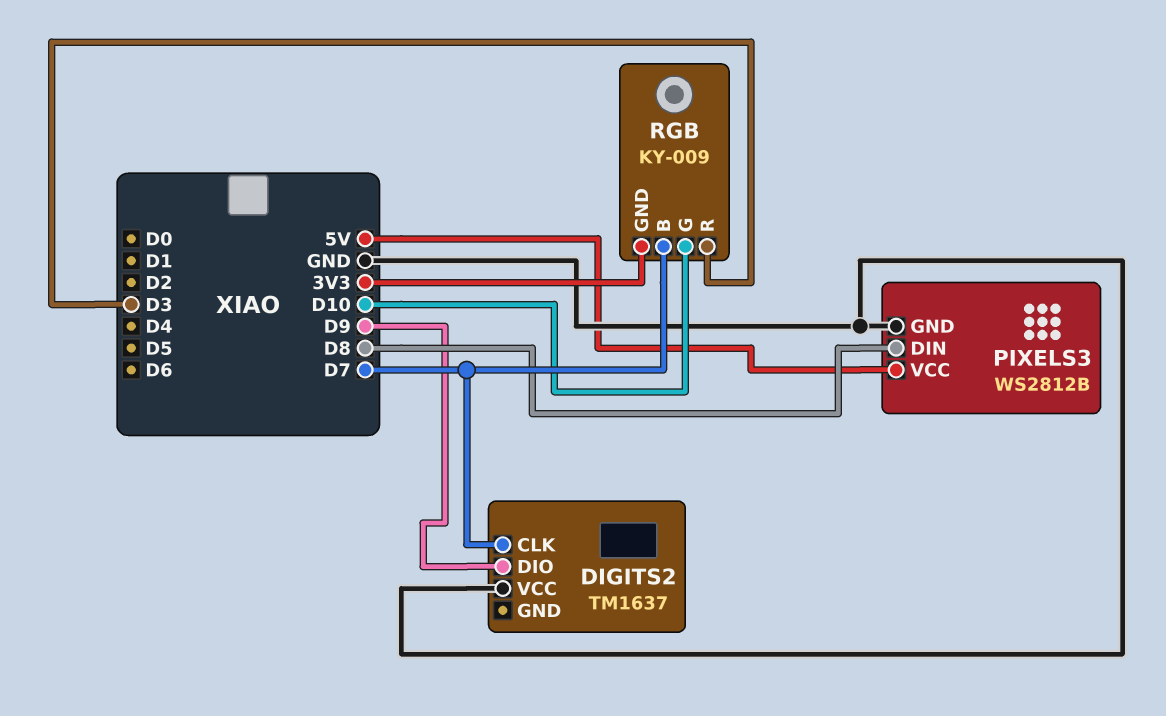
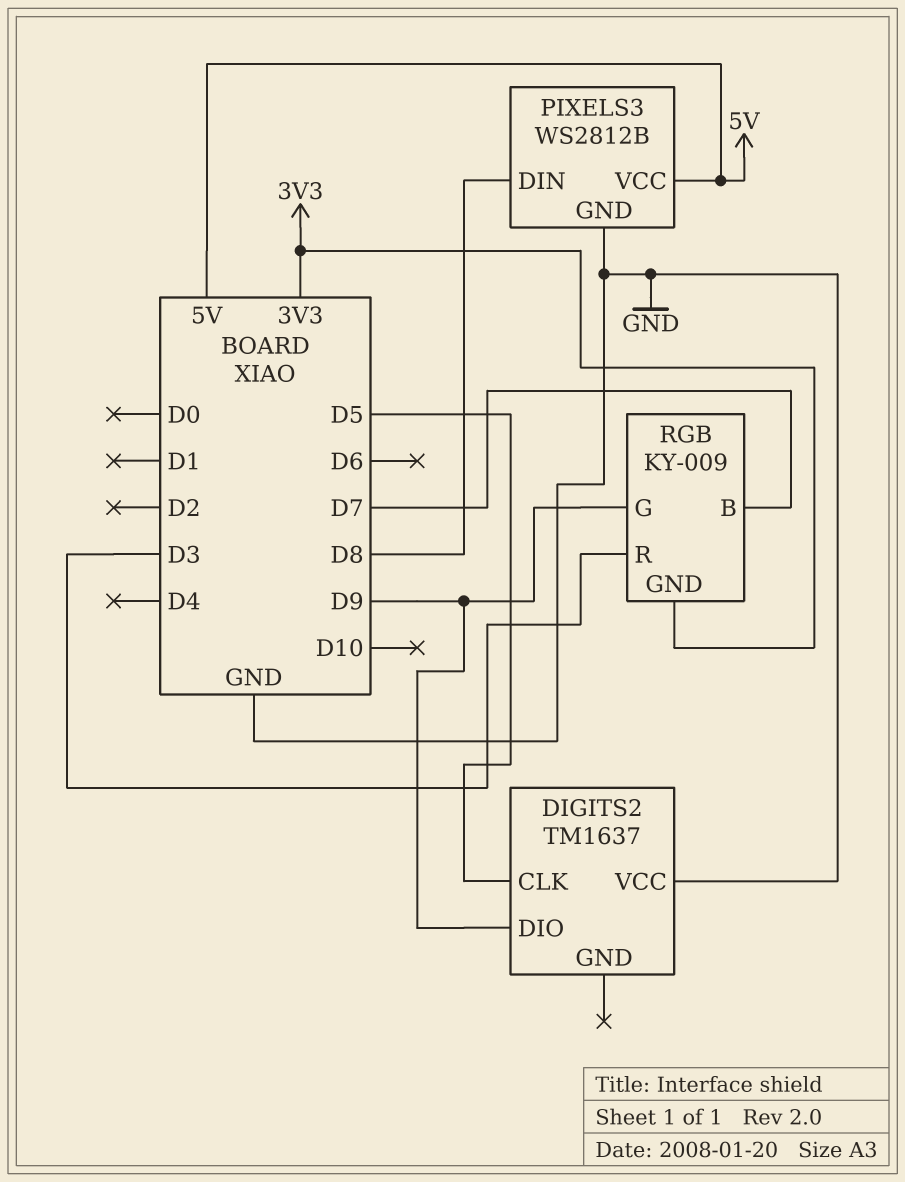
DIGITS2 pin CLK: D7 -> D5
RGB pin G: D10 -> D9

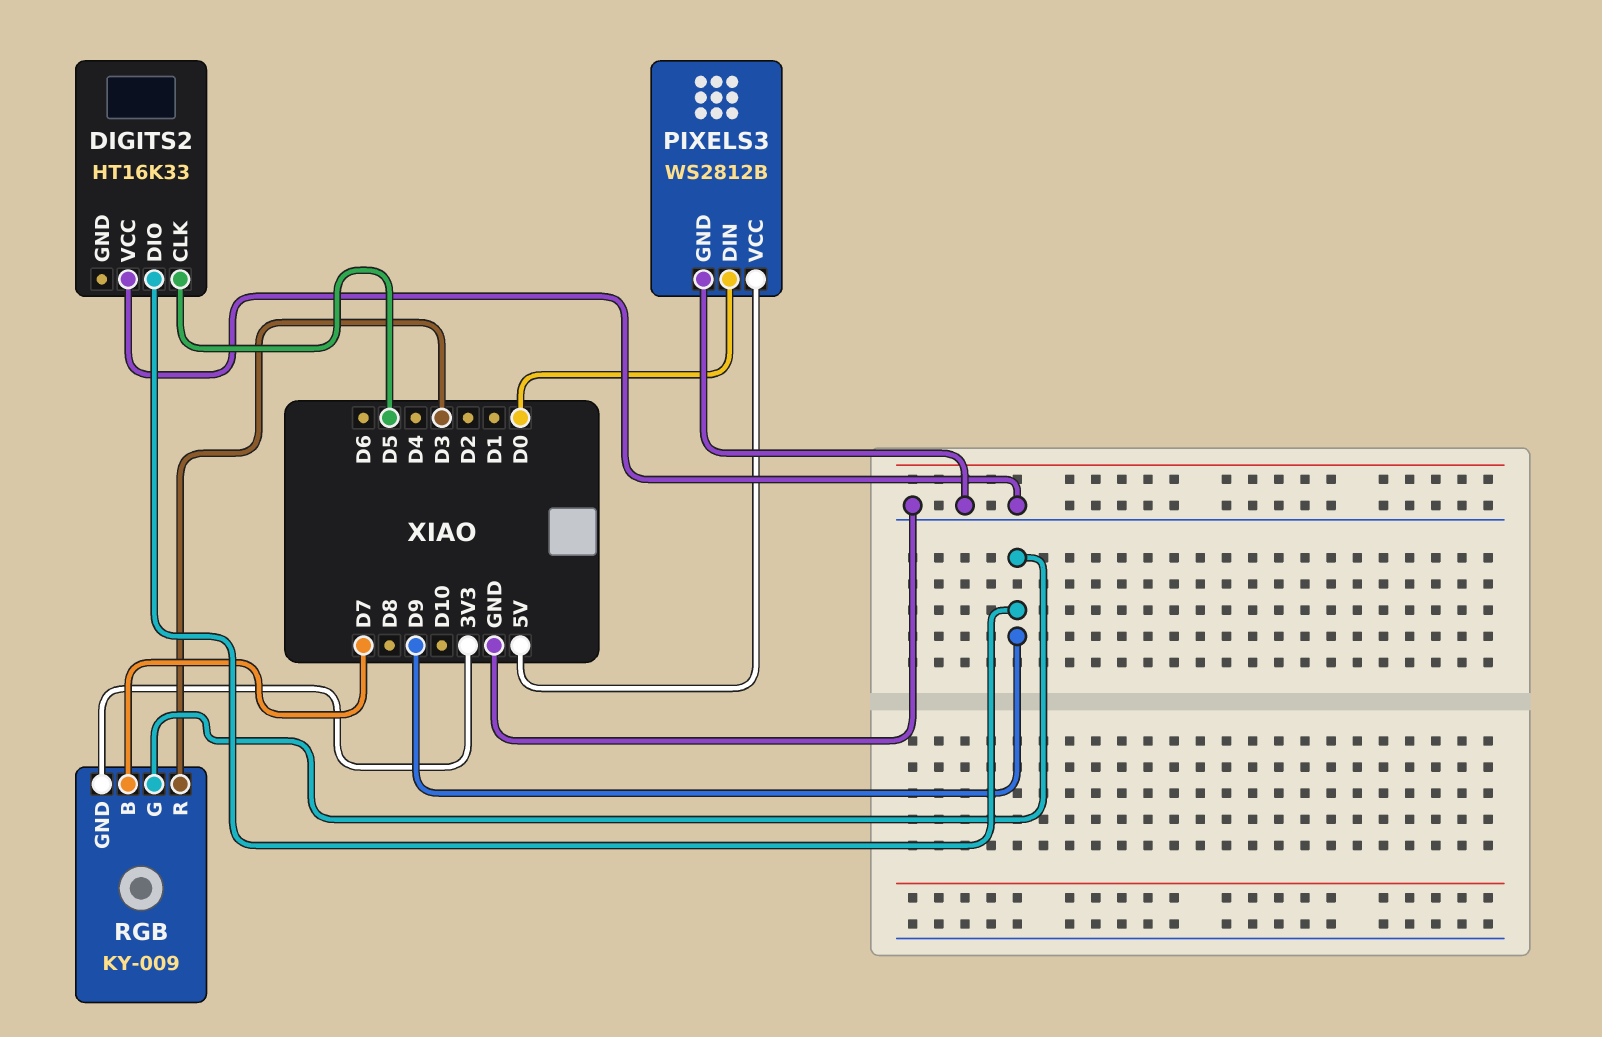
DIGITS2: TM1637 -> HT16K33
PIXELS3 pin DIN: D8 -> D0

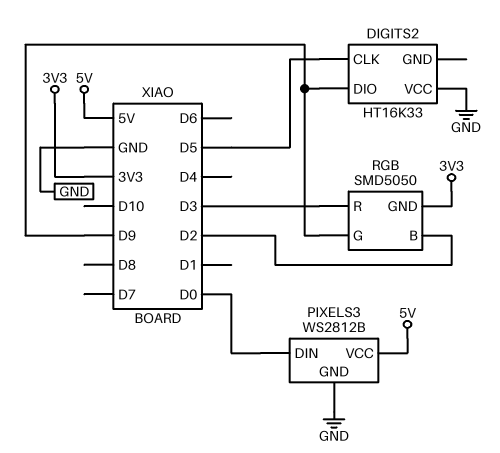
RGB: KY-009 -> SMD5050
RGB pin B: D7 -> D2

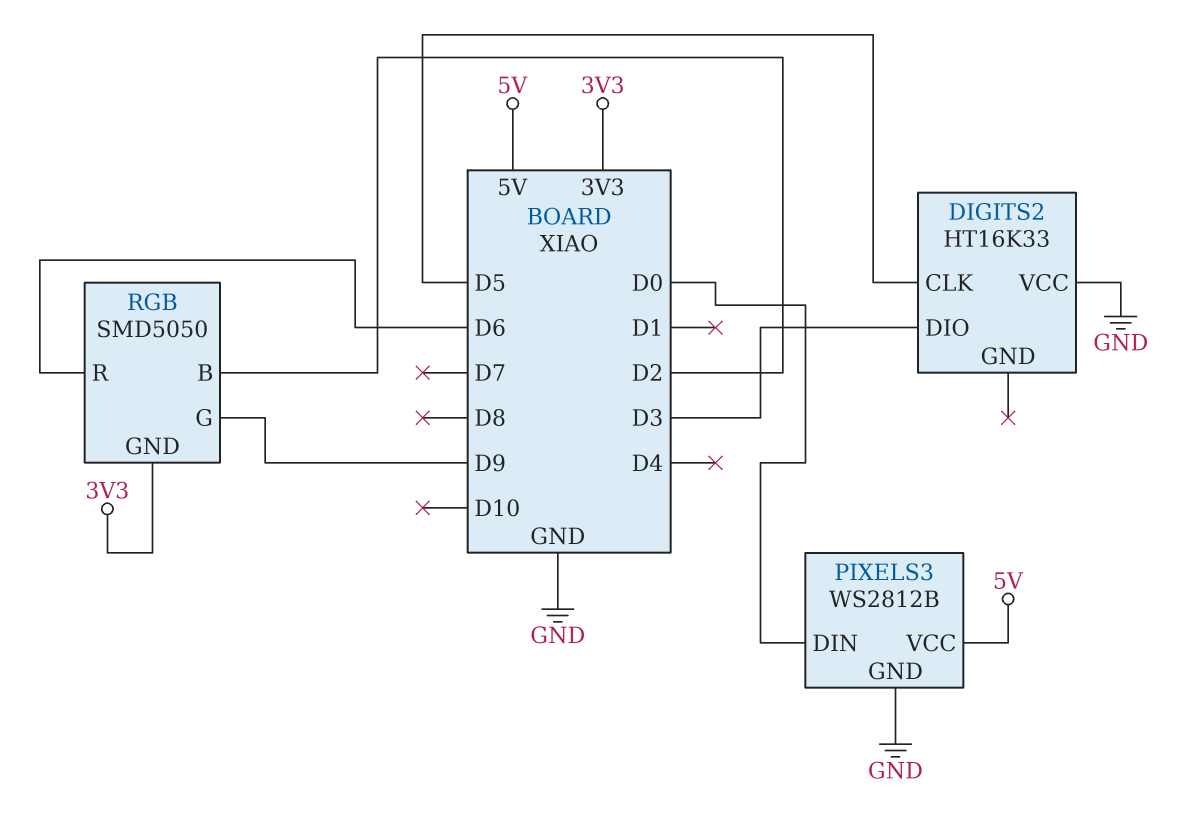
DIGITS2 pin DIO: D9 -> D3
RGB pin R: D3 -> D6

